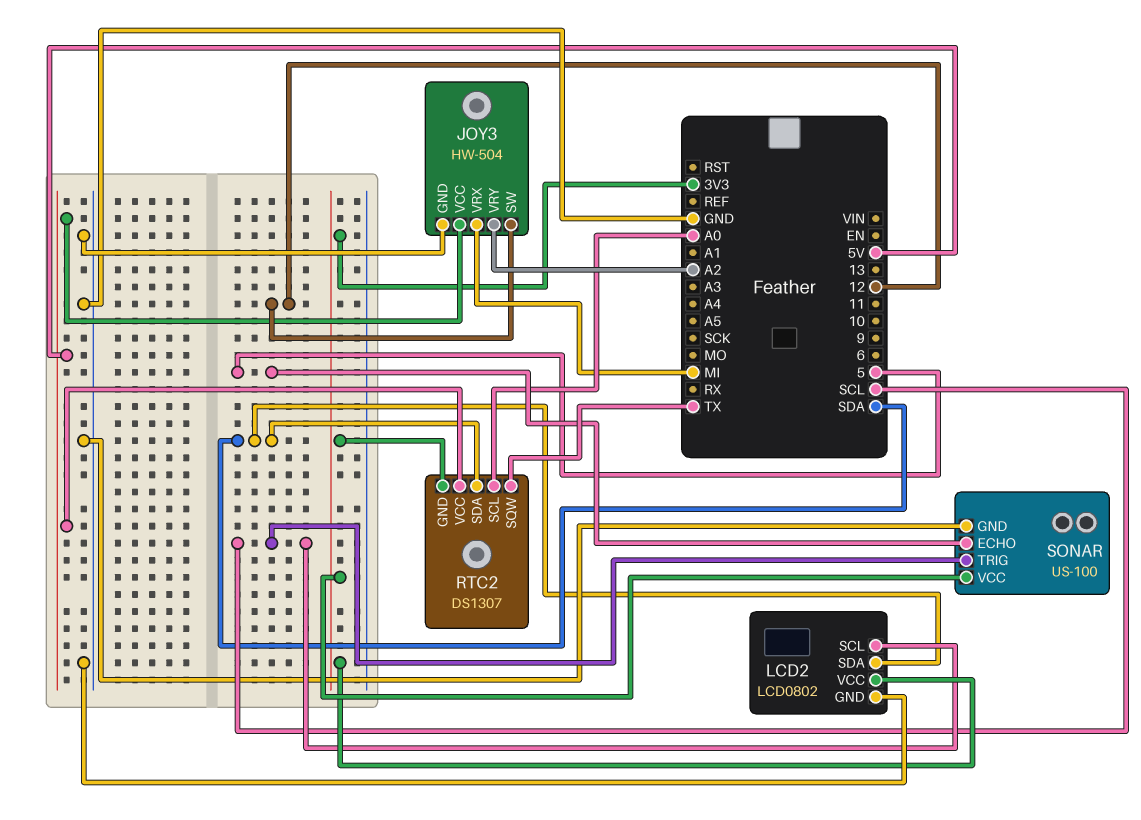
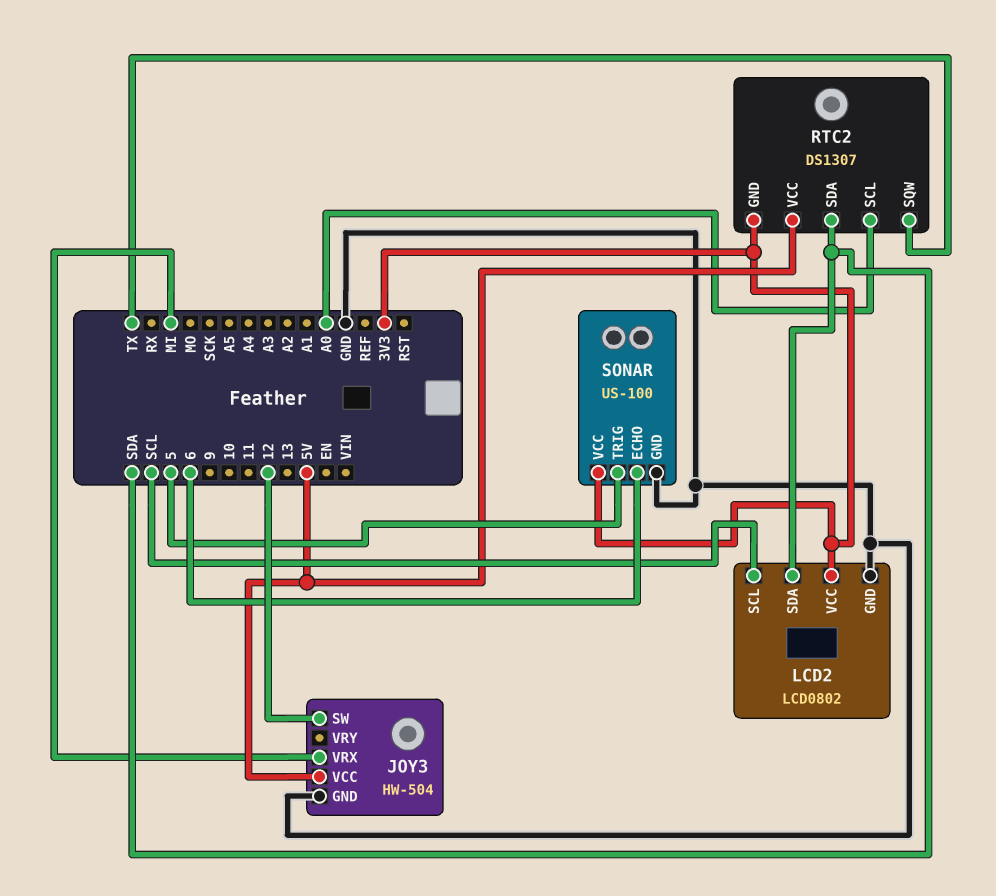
JOY3 pin VRY: A2 -> none
SONAR pin ECHO: 5 -> 6
SONAR pin TRIG: SCL -> 5

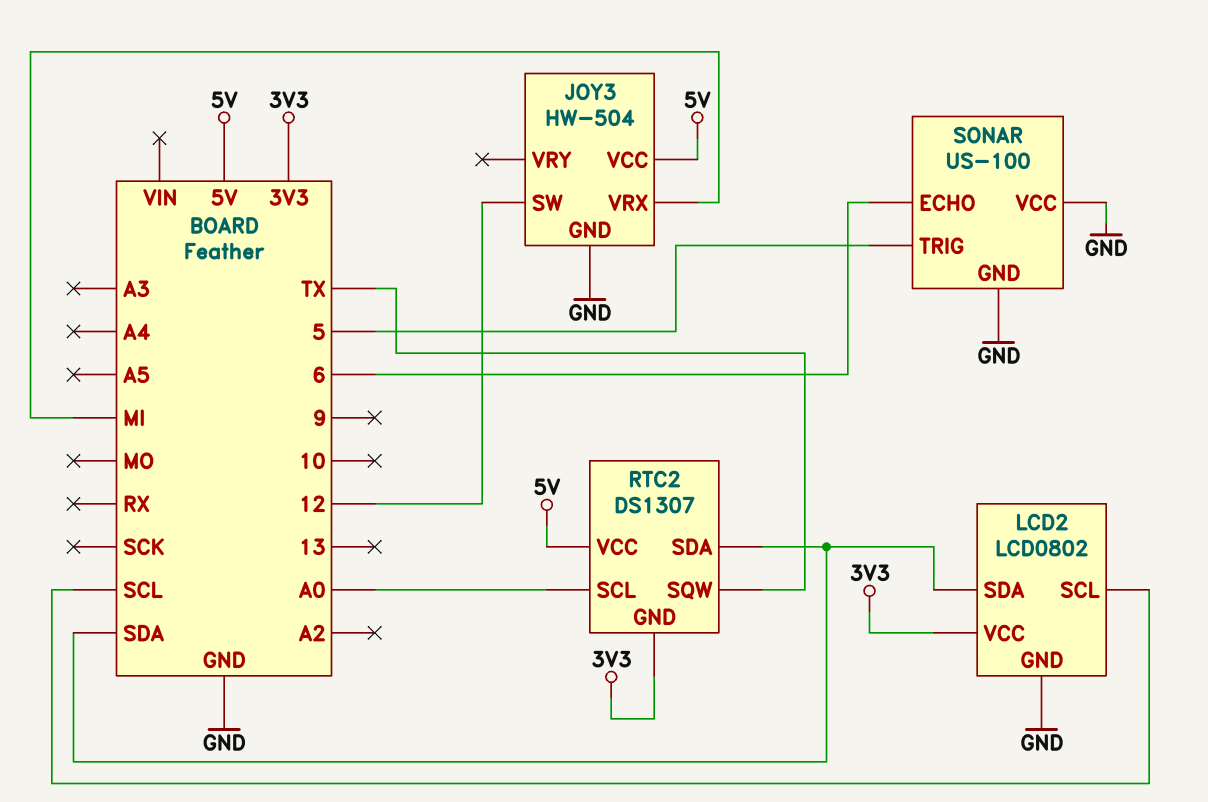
SONAR pin VCC: 3V3 -> GND

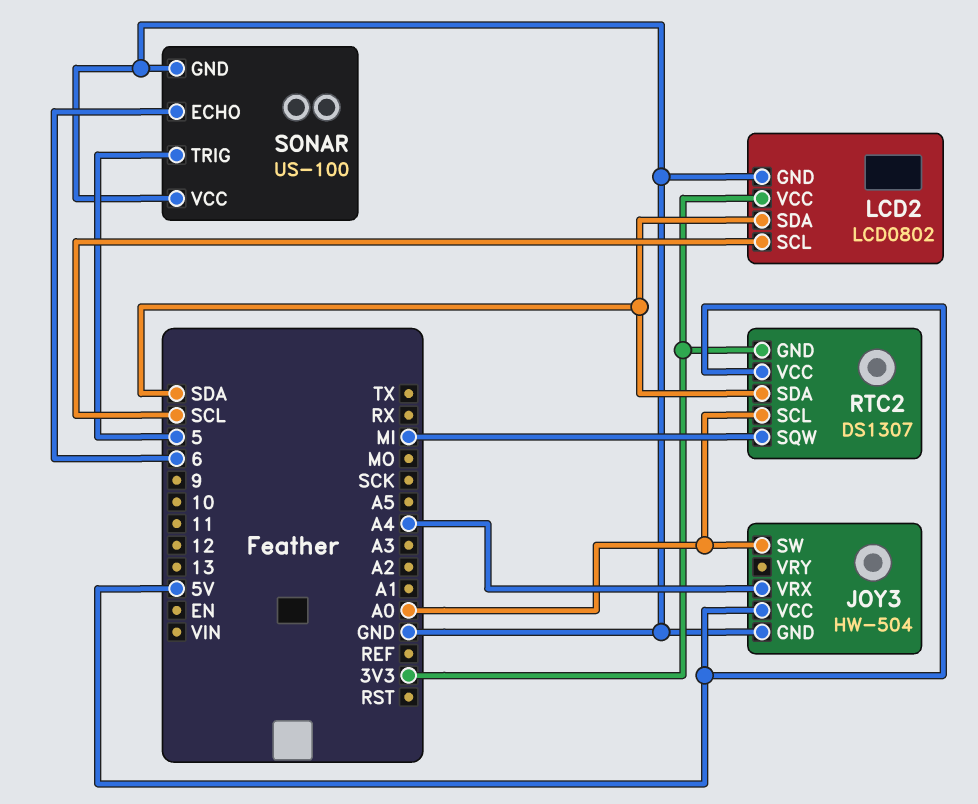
JOY3 pin SW: 12 -> A0
JOY3 pin VRX: MI -> A4
RTC2 pin SQW: TX -> MI

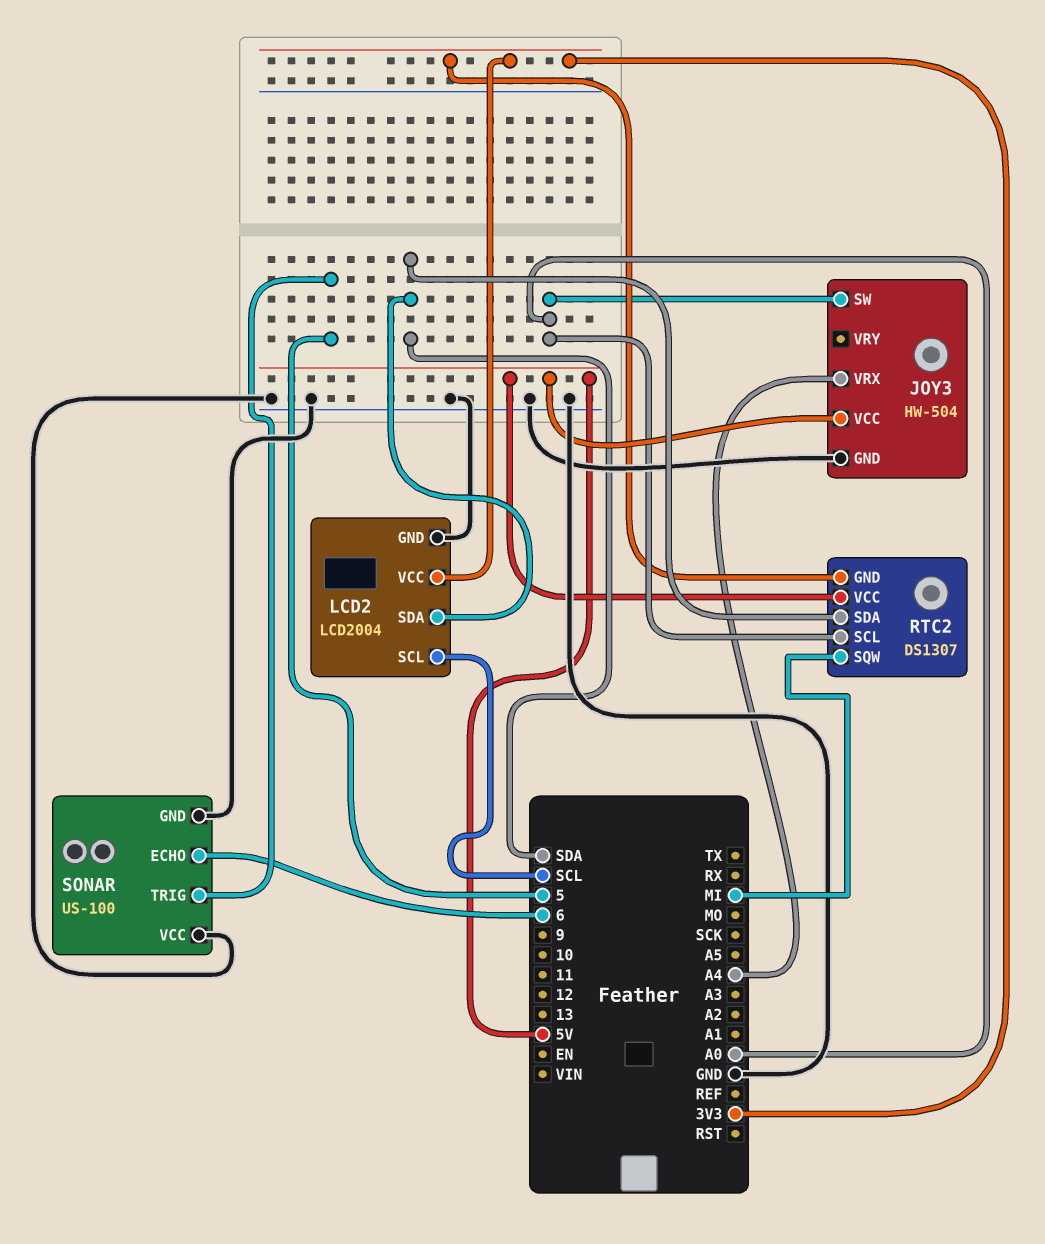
LCD2: LCD0802 -> LCD2004

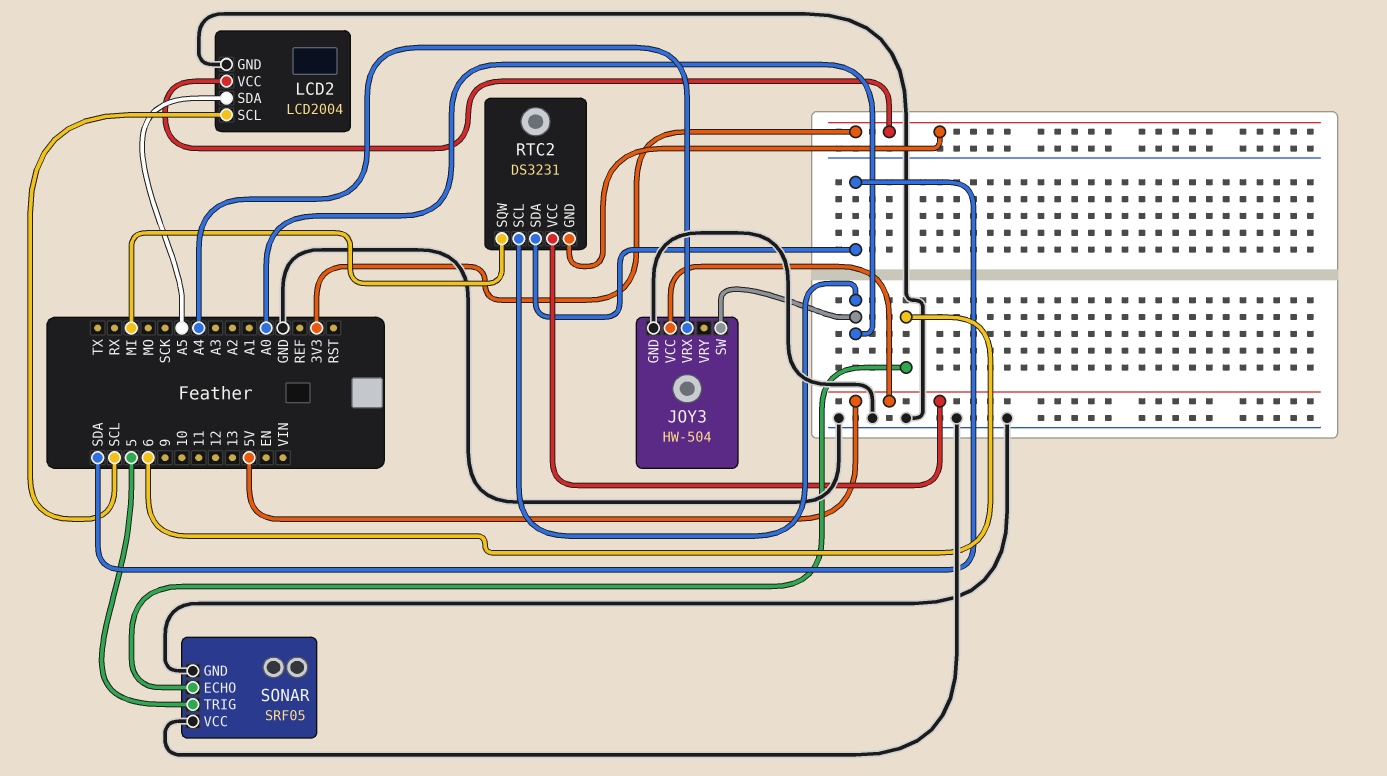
LCD2 pin SDA: SDA -> A5
RTC2: DS1307 -> DS3231
SONAR: US-100 -> SRF05

